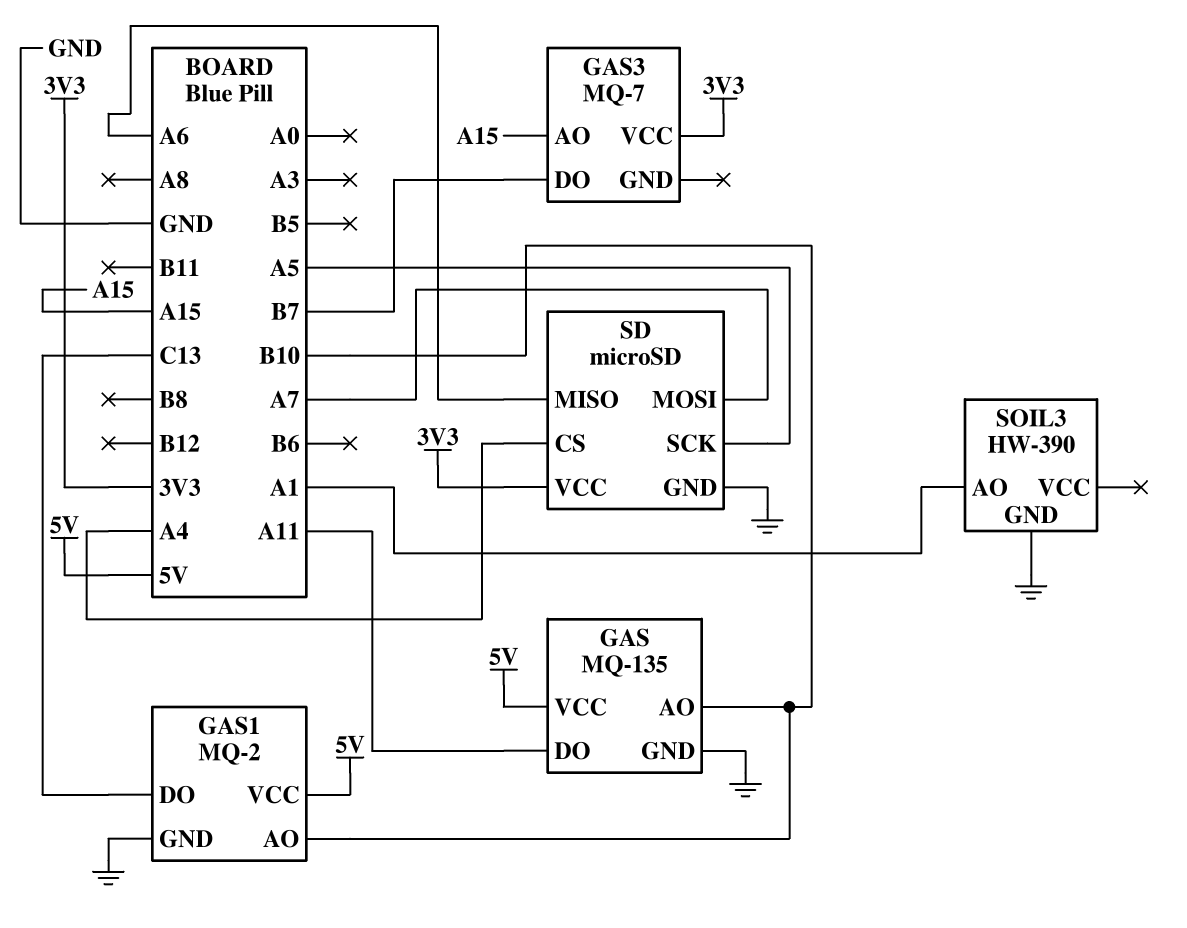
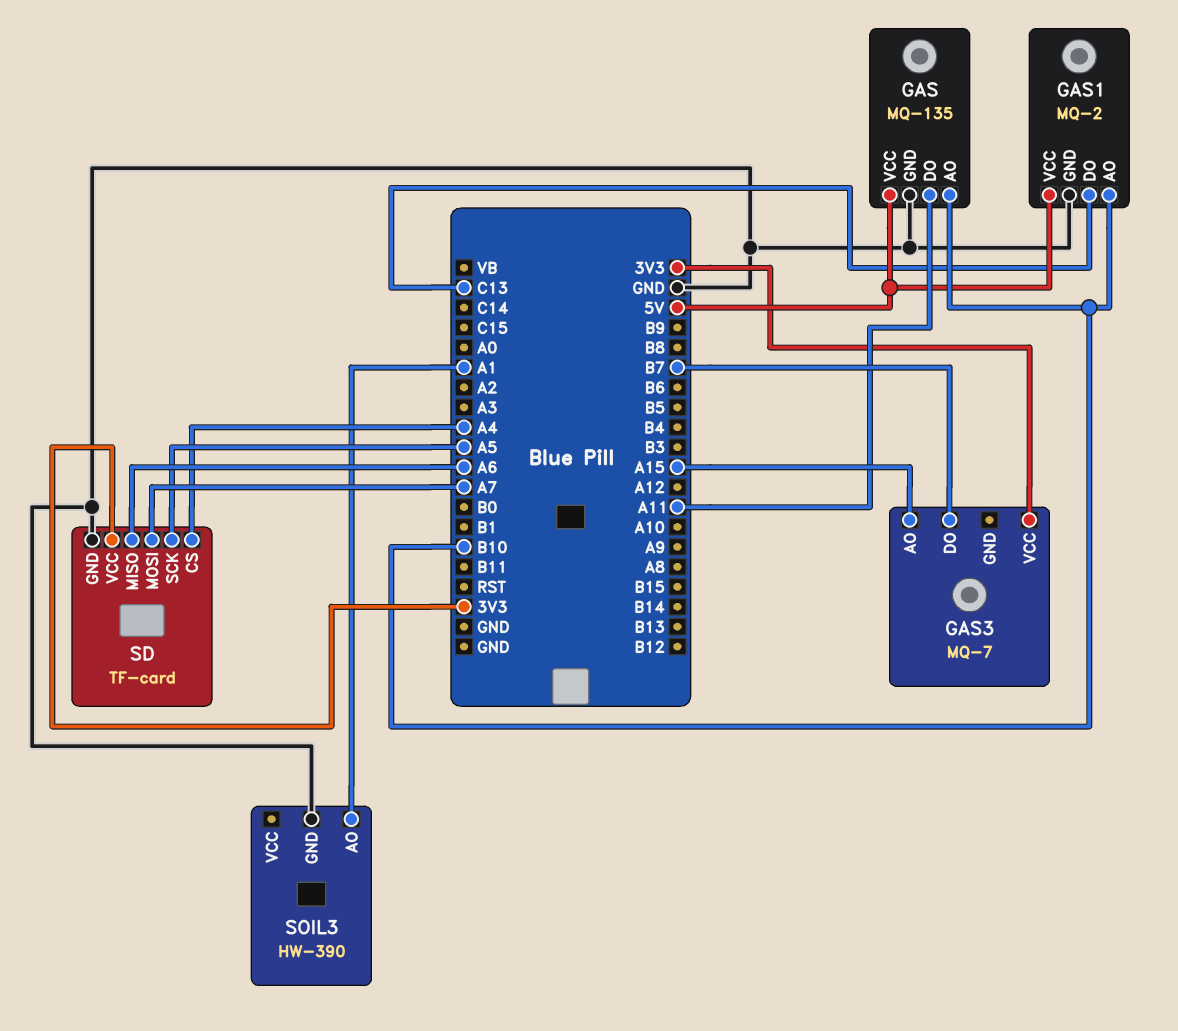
SD: microSD -> TF-card

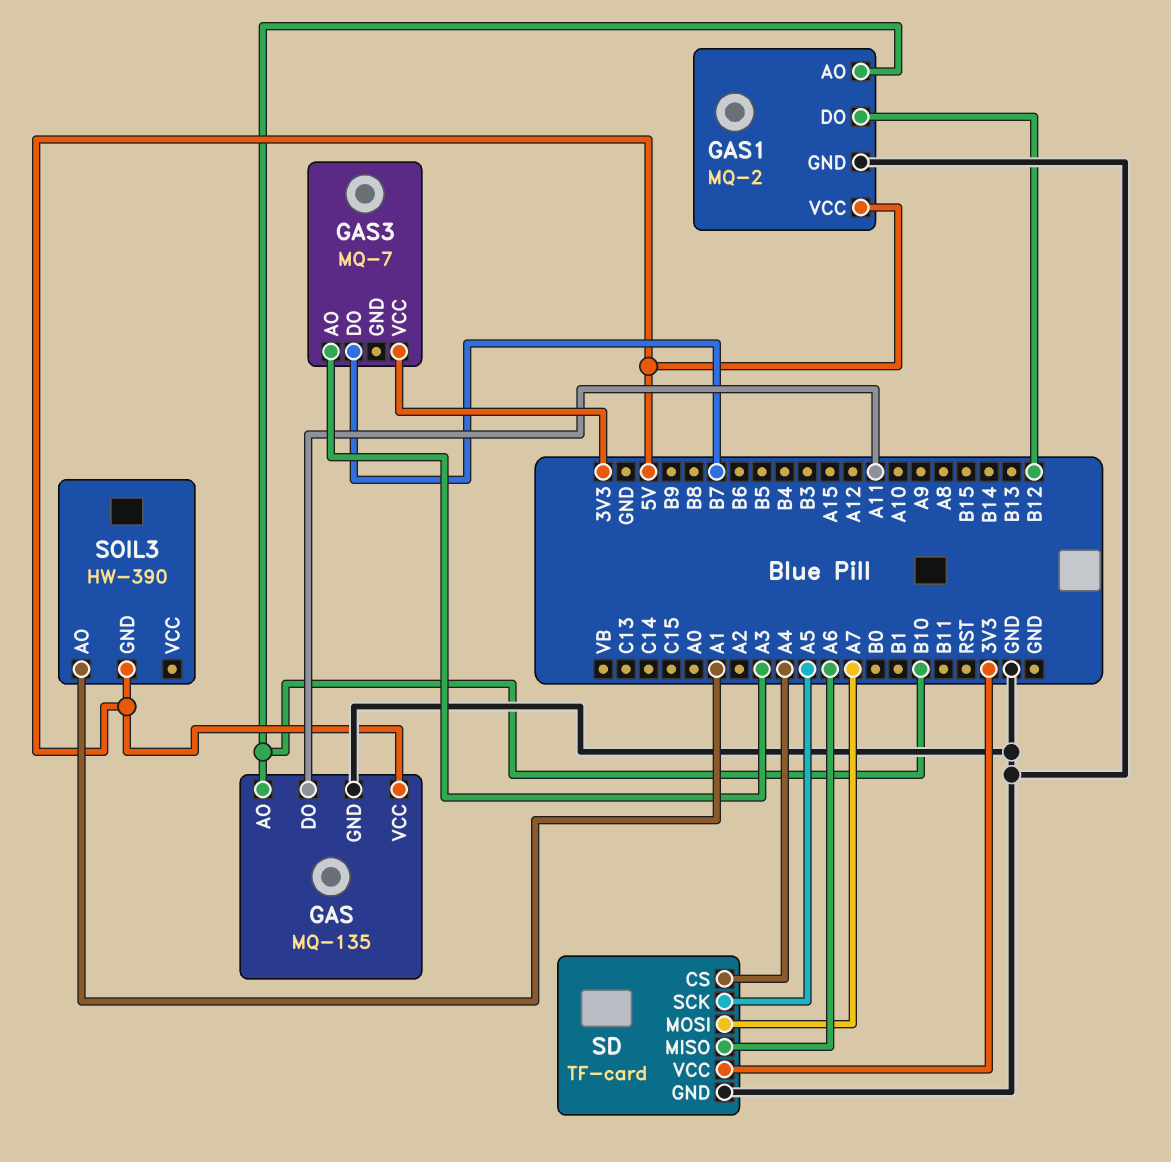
GAS1 pin DO: C13 -> B12
GAS3 pin AO: A15 -> A3
SOIL3 pin GND: GND -> 5V

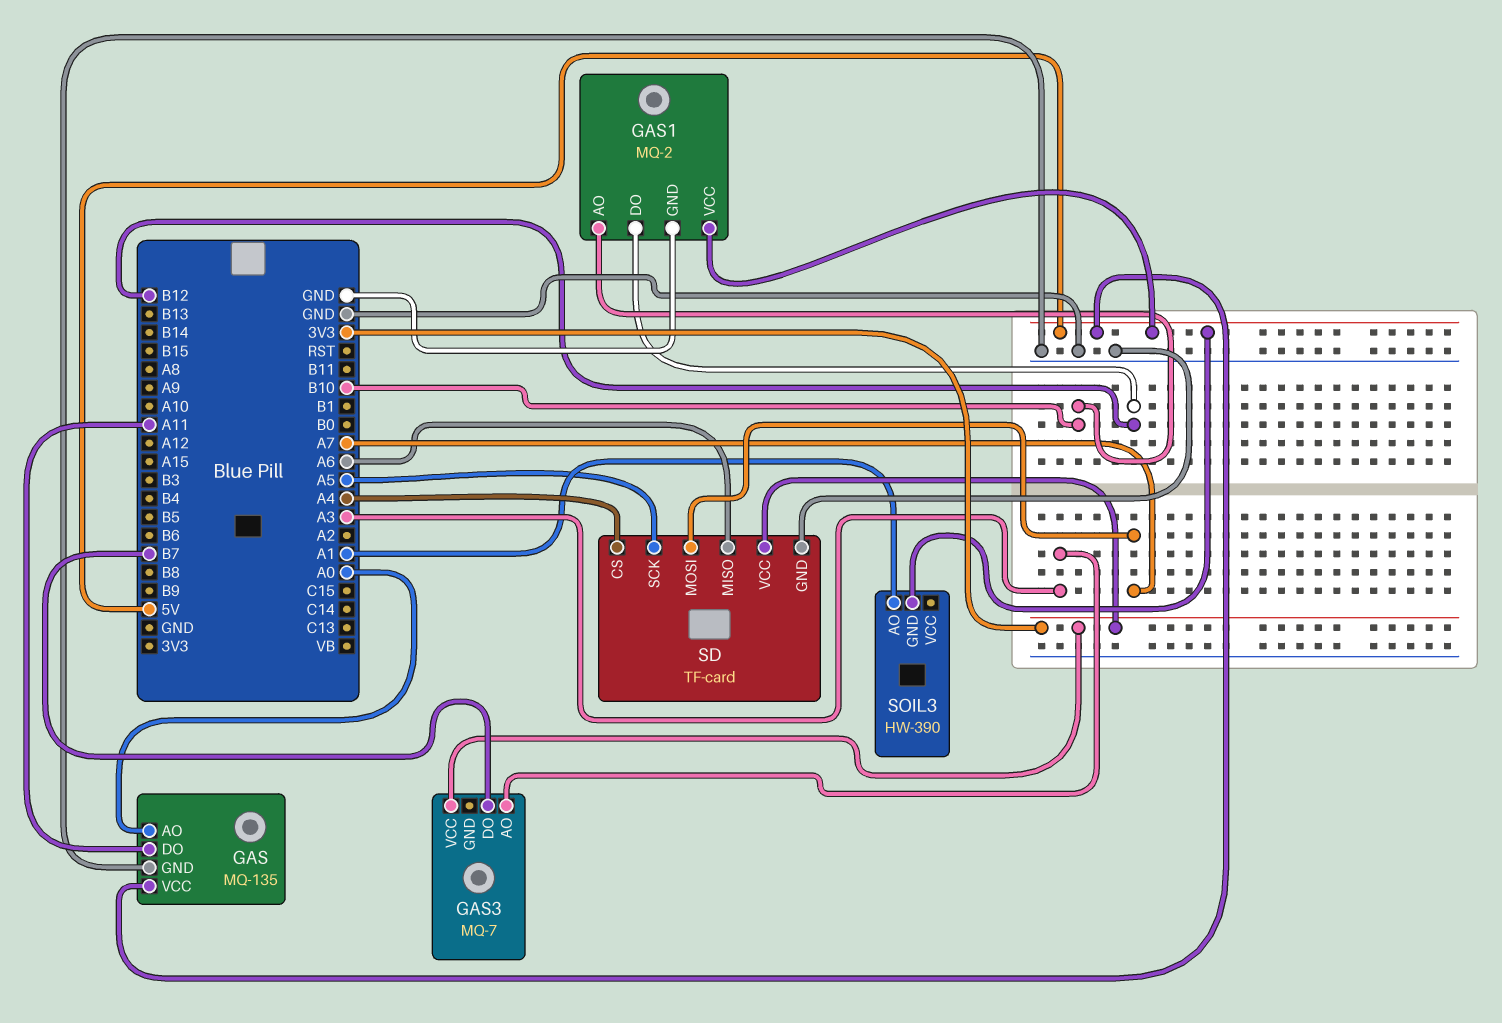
GAS pin AO: B10 -> A0

